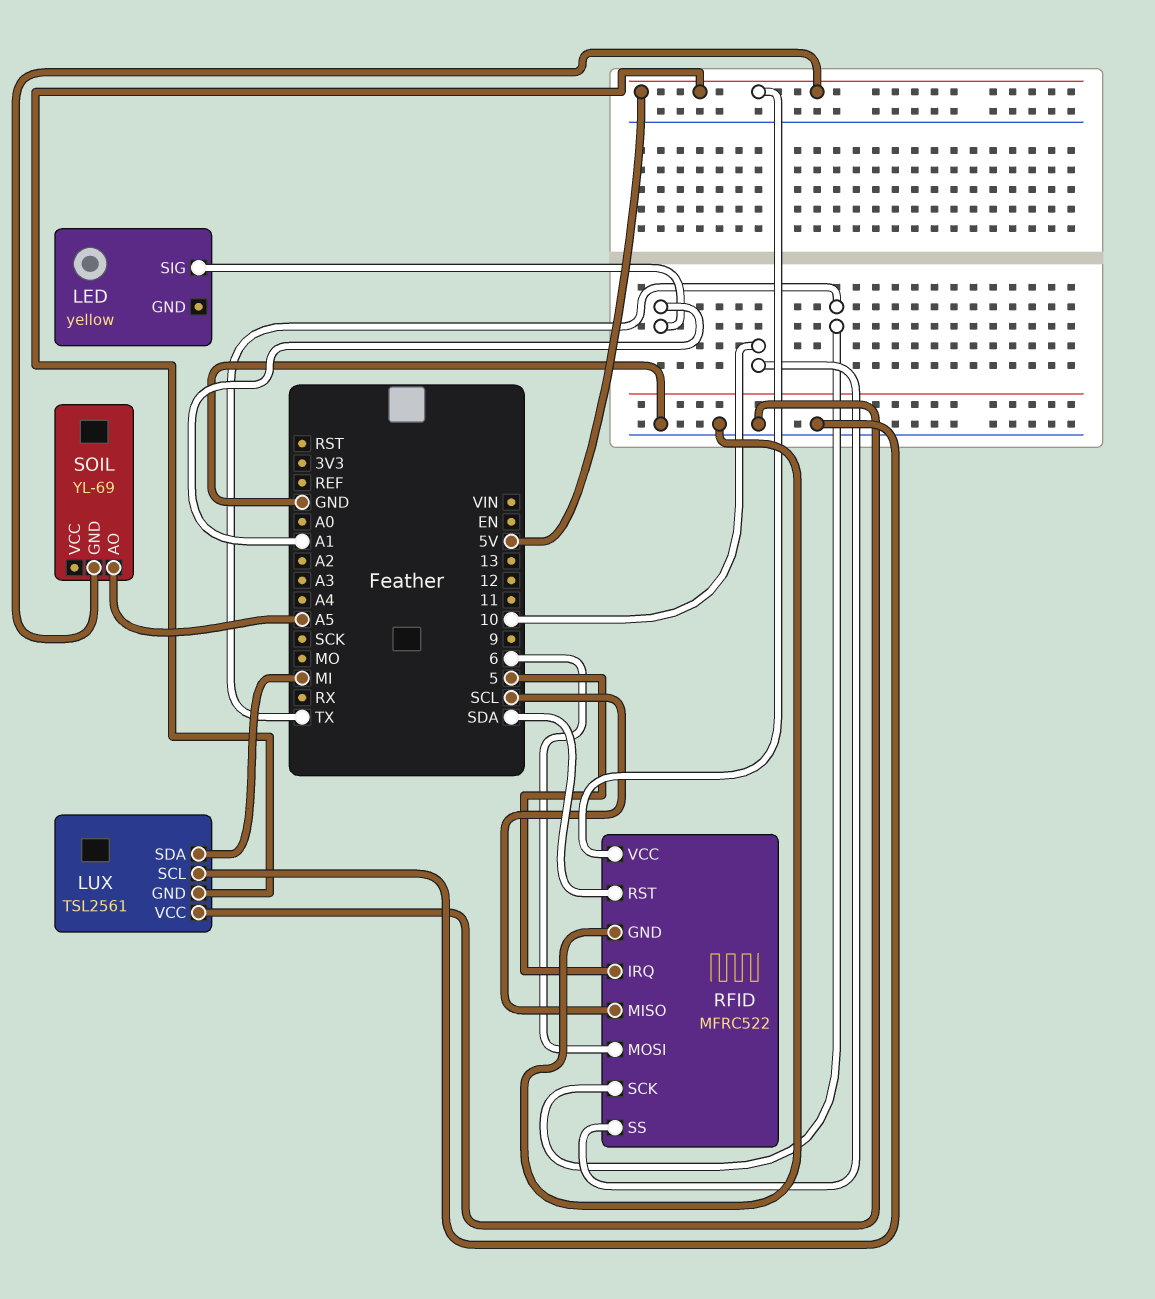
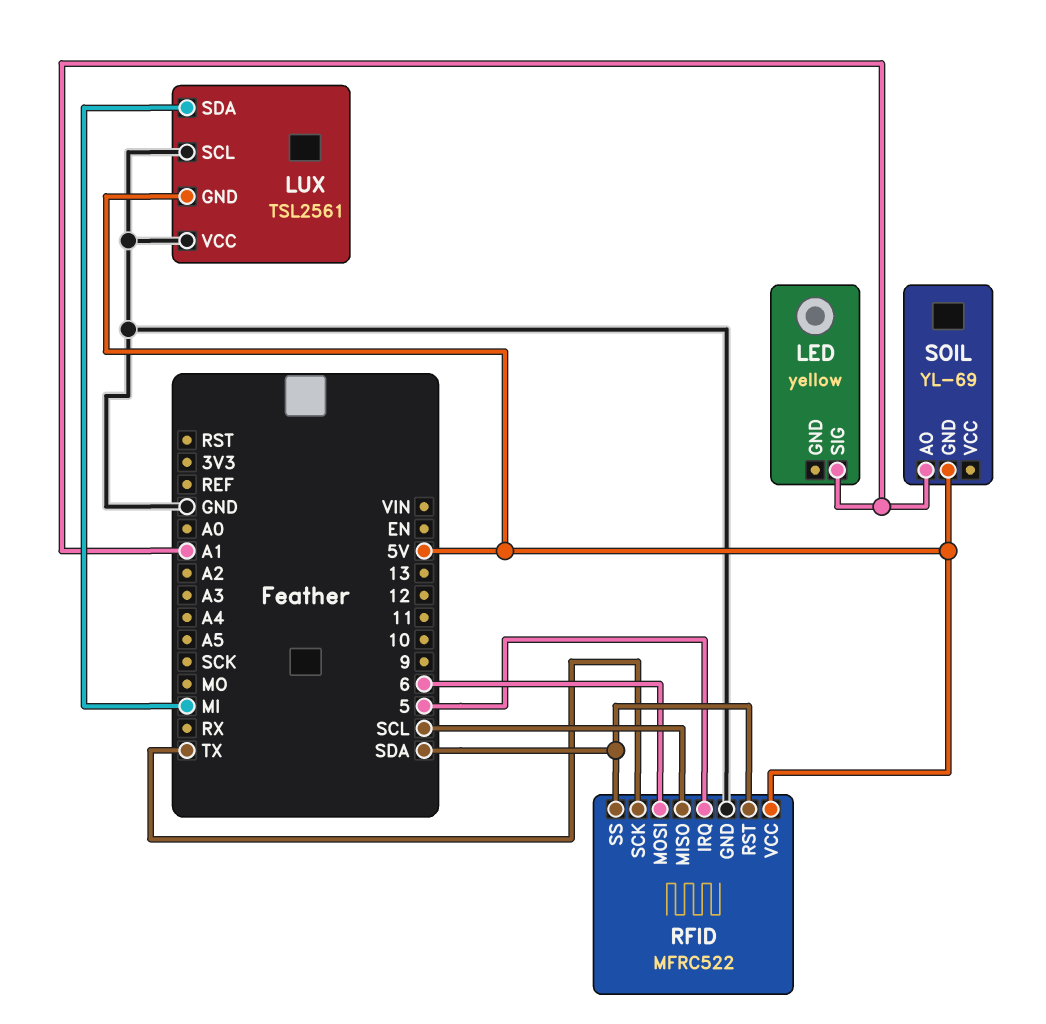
RFID pin SS: 10 -> SDA
SOIL pin AO: A5 -> A1

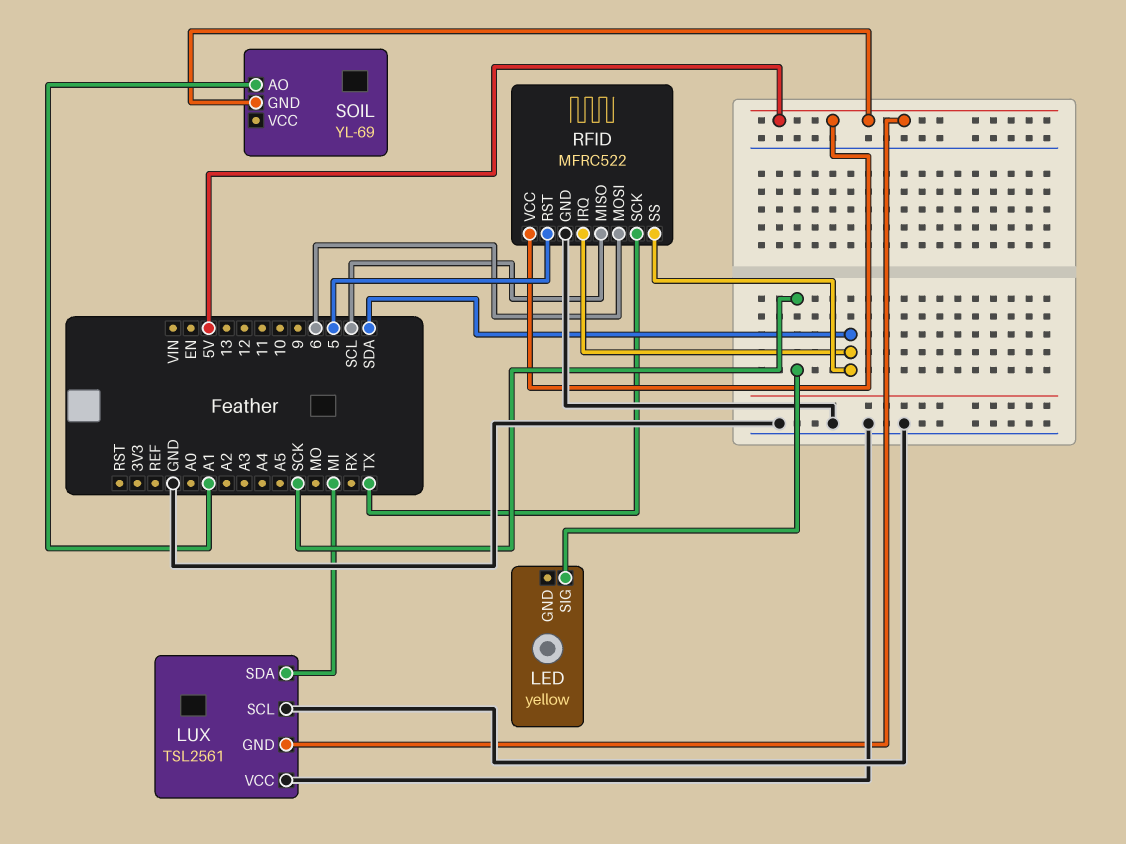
LED pin SIG: A1 -> SCK
RFID pin IRQ: 5 -> SDA
RFID pin RST: SDA -> 5

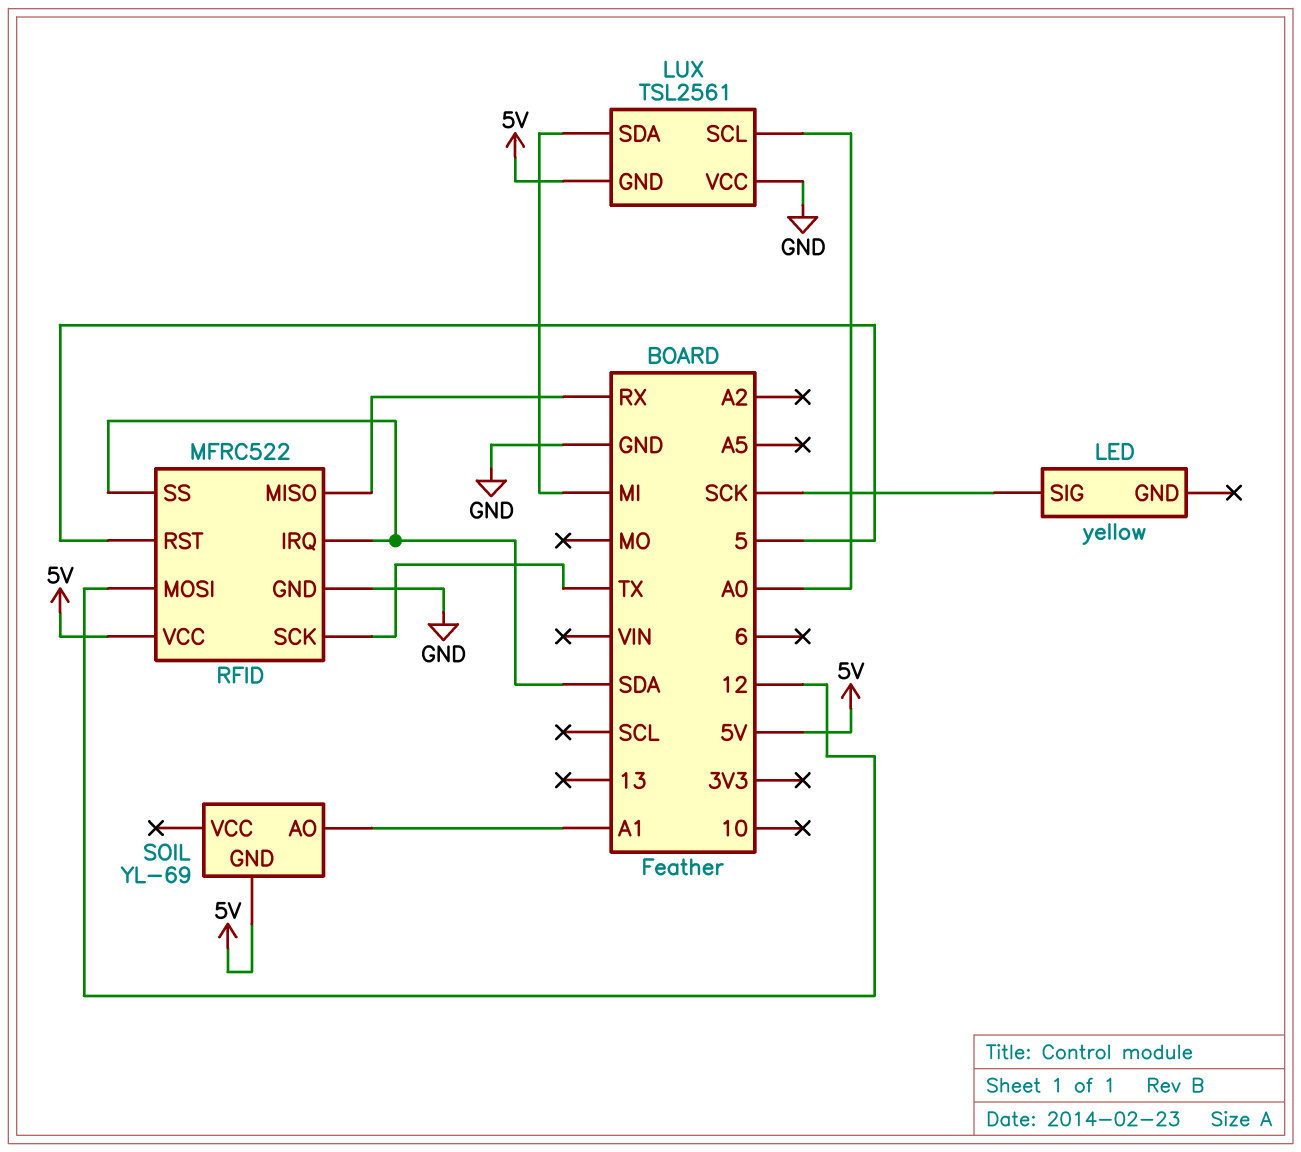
LUX pin SCL: GND -> A0
RFID pin MISO: SCL -> RX
RFID pin MOSI: 6 -> 12

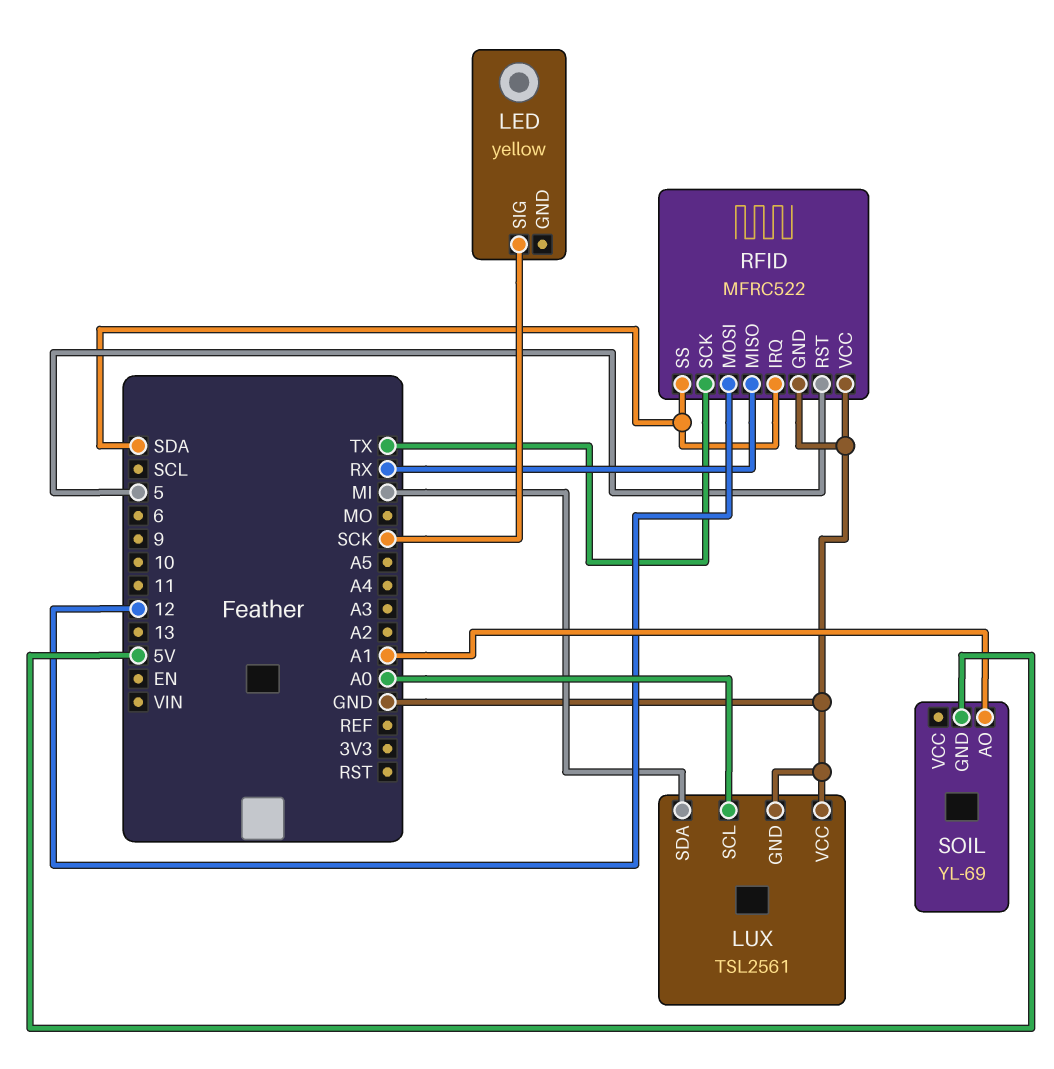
LUX pin GND: 5V -> GND
RFID pin VCC: 5V -> GND

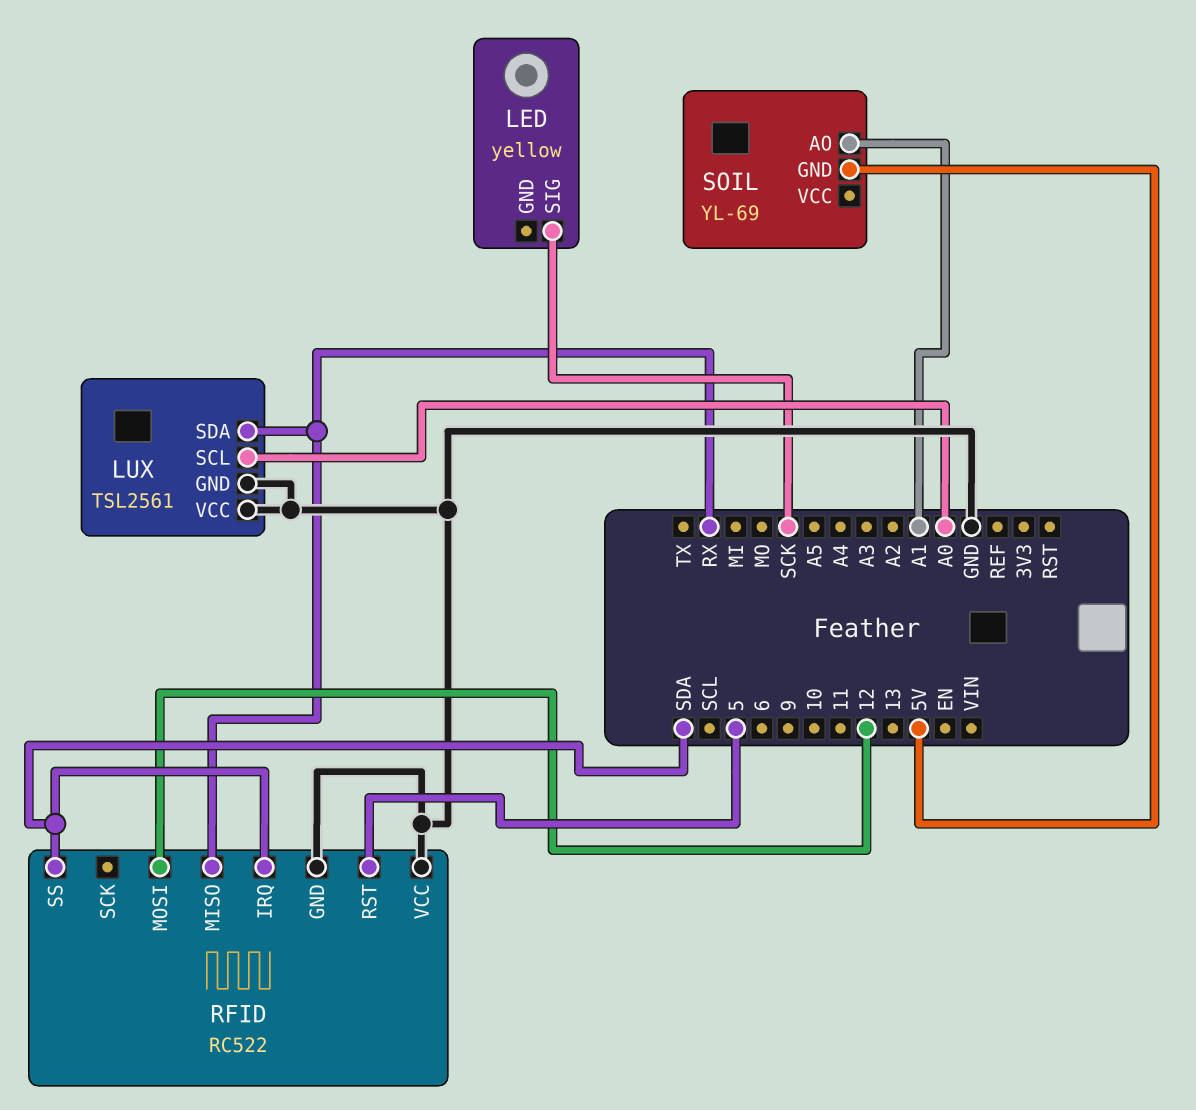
LUX pin SDA: MI -> RX
RFID: MFRC522 -> RC522
RFID pin SCK: TX -> none

